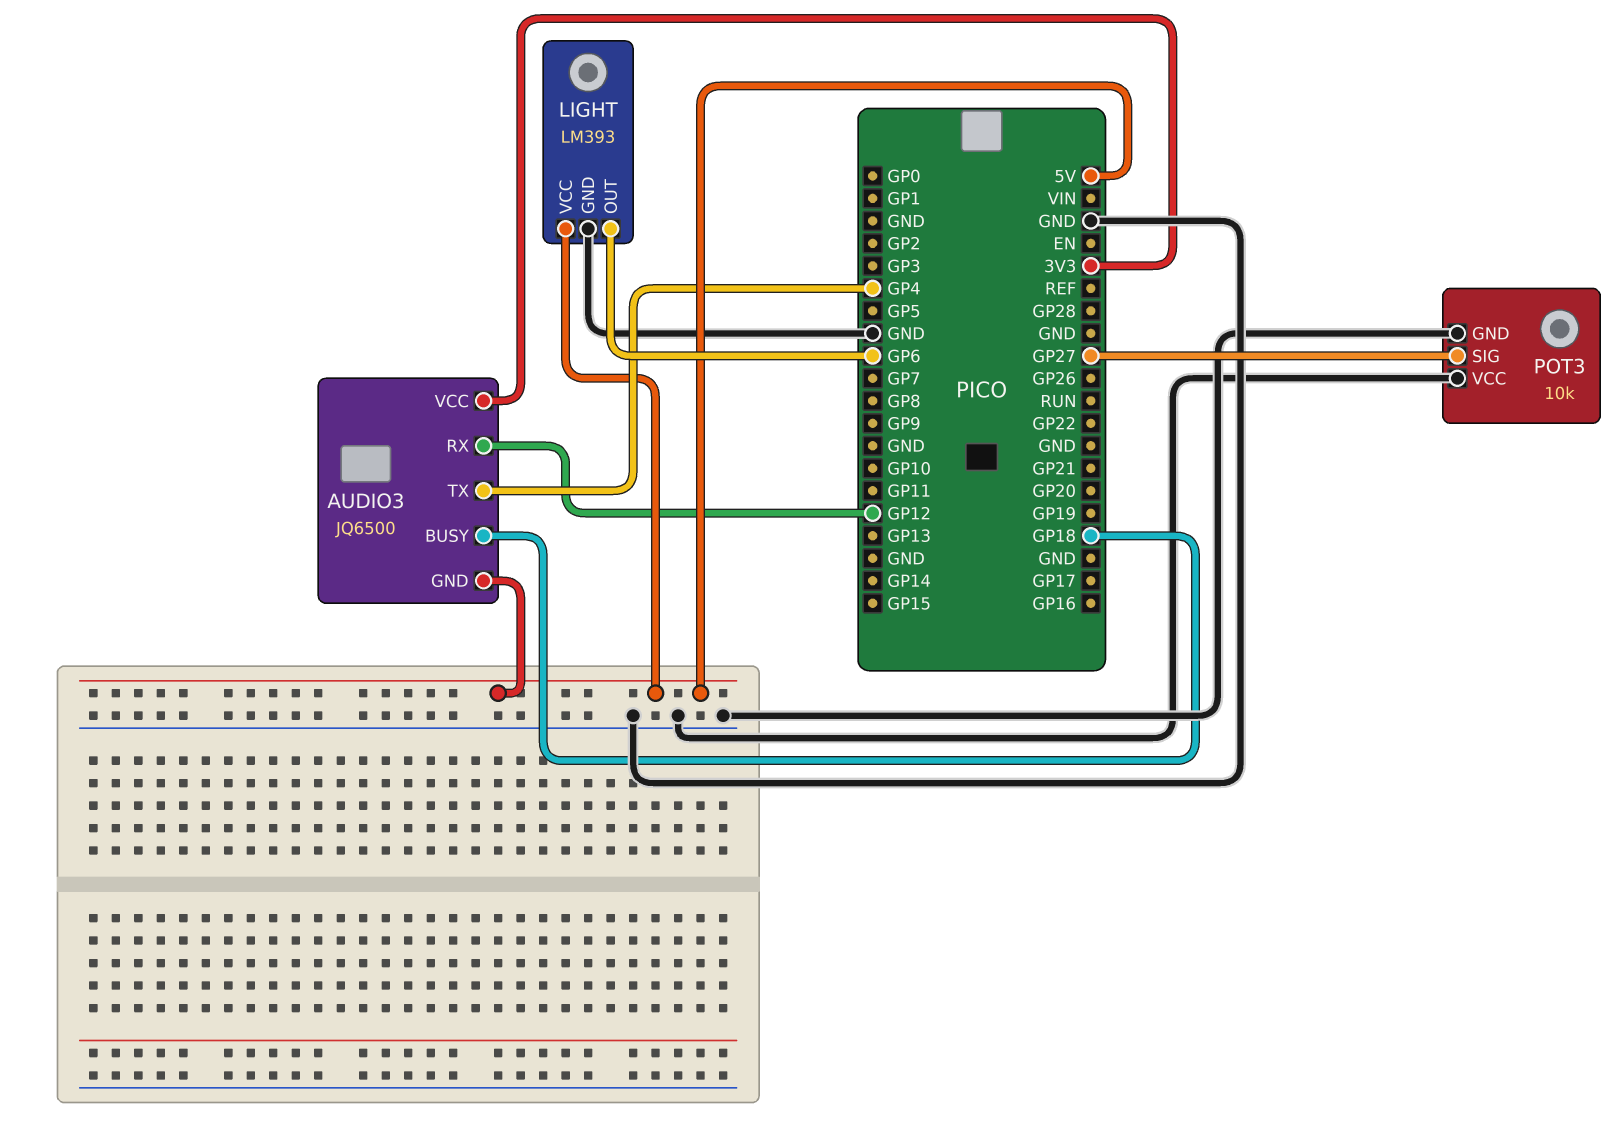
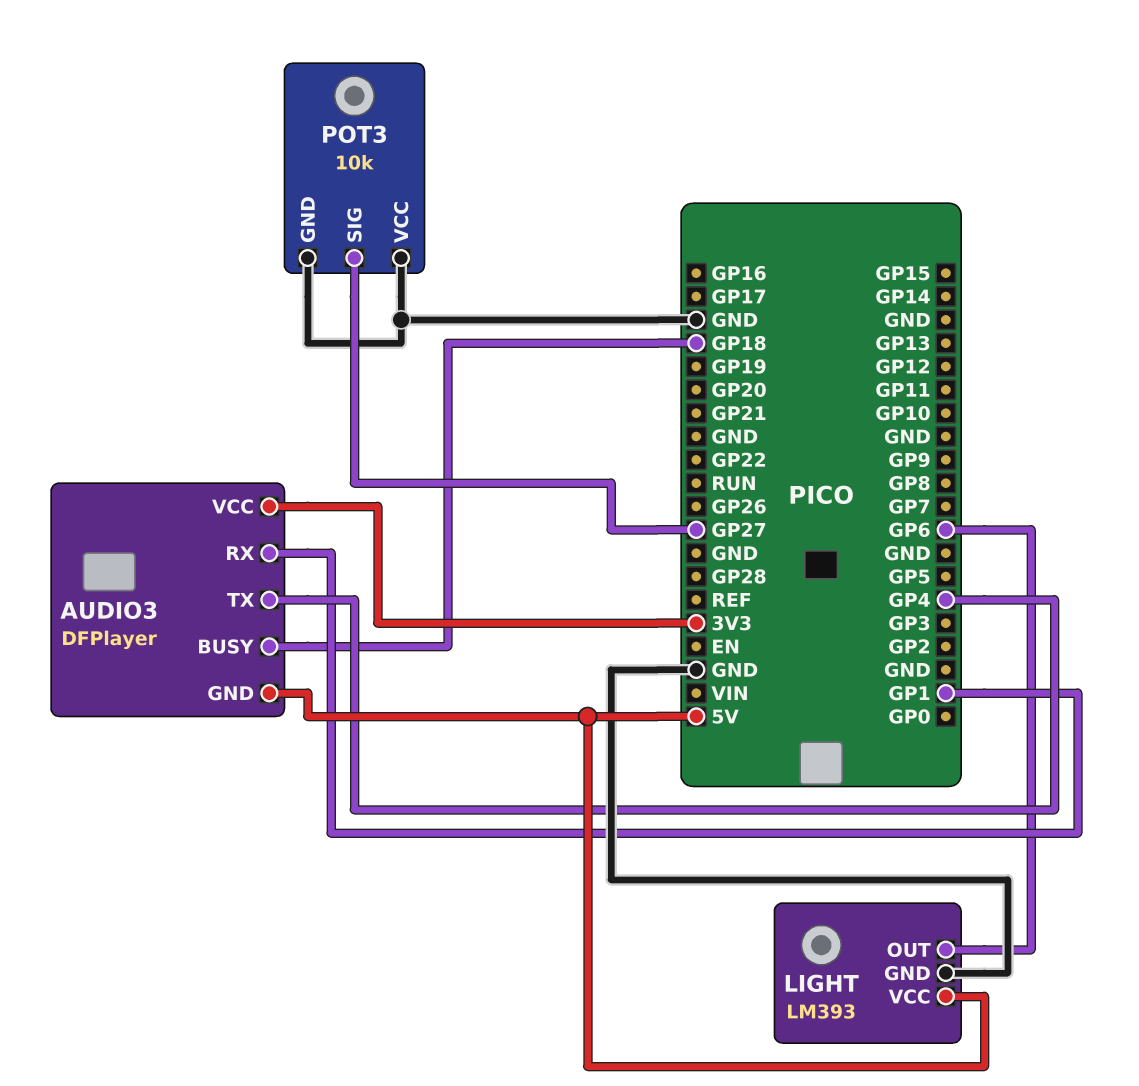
AUDIO3: JQ6500 -> DFPlayer
AUDIO3 pin RX: GP12 -> GP1

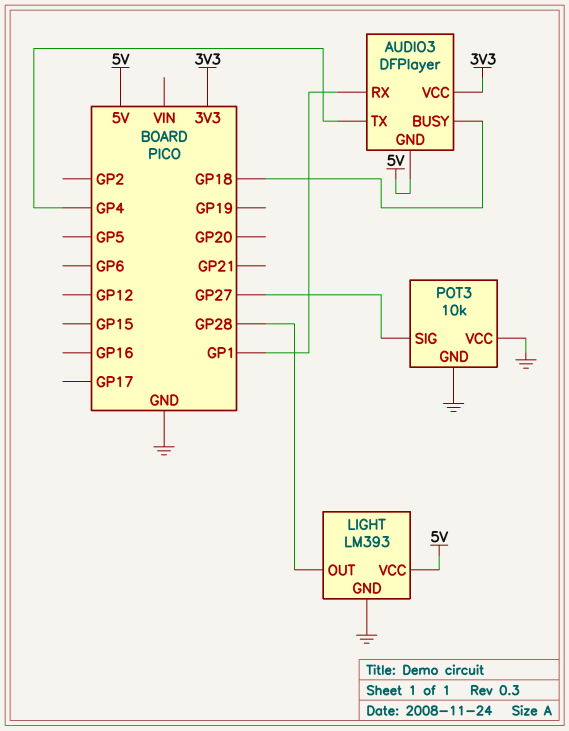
LIGHT pin OUT: GP6 -> GP28

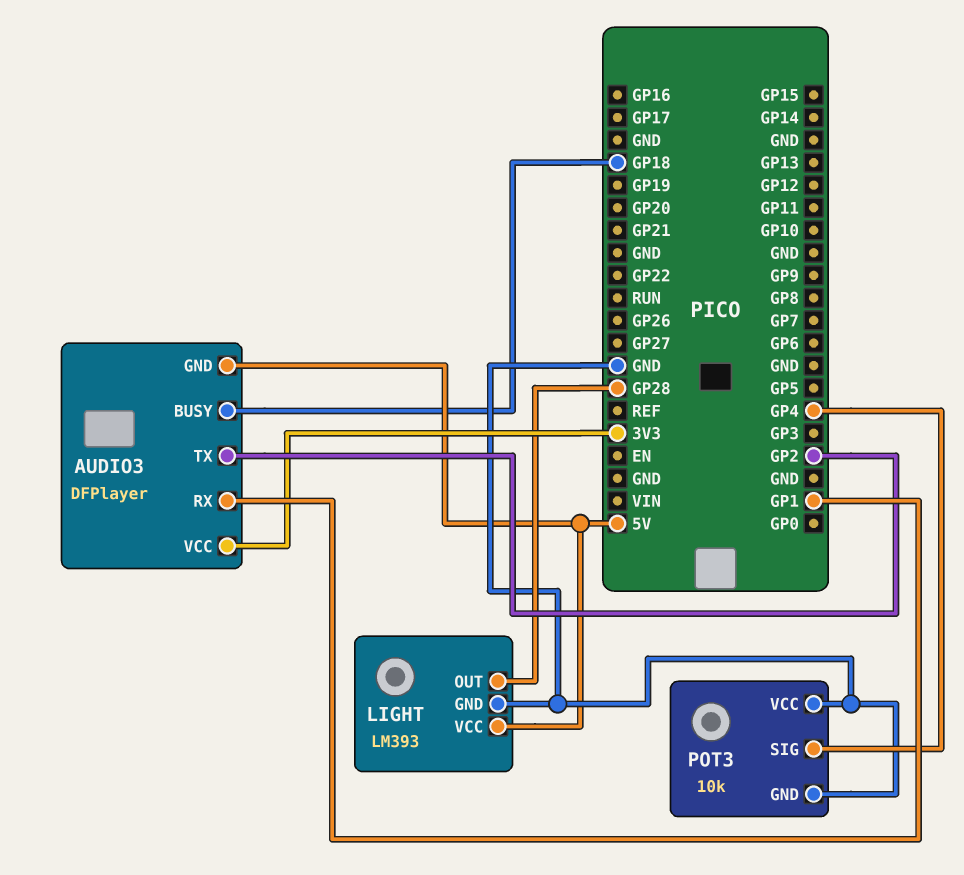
AUDIO3 pin TX: GP4 -> GP2
POT3 pin SIG: GP27 -> GP4

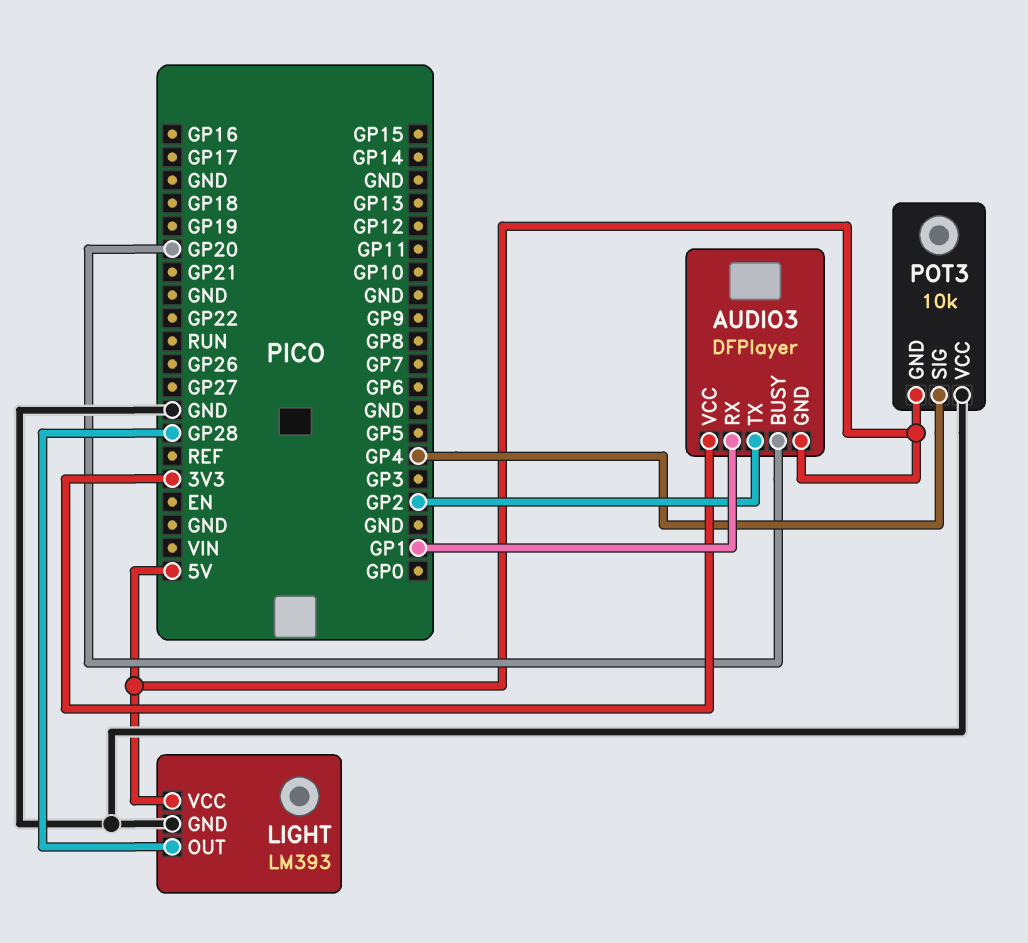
AUDIO3 pin BUSY: GP18 -> GP20
POT3 pin GND: GND -> 5V

